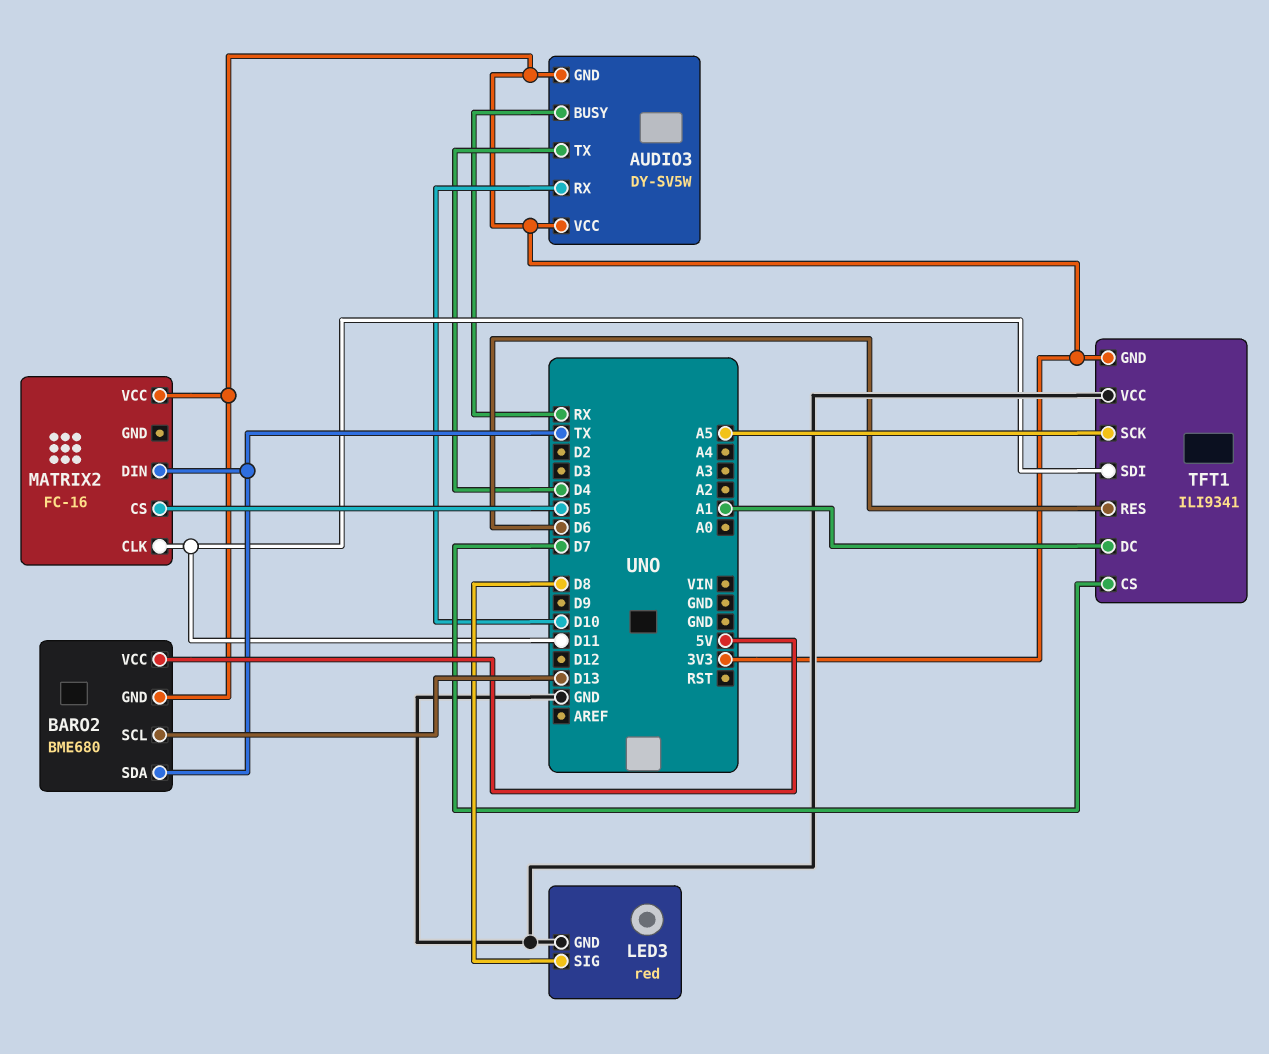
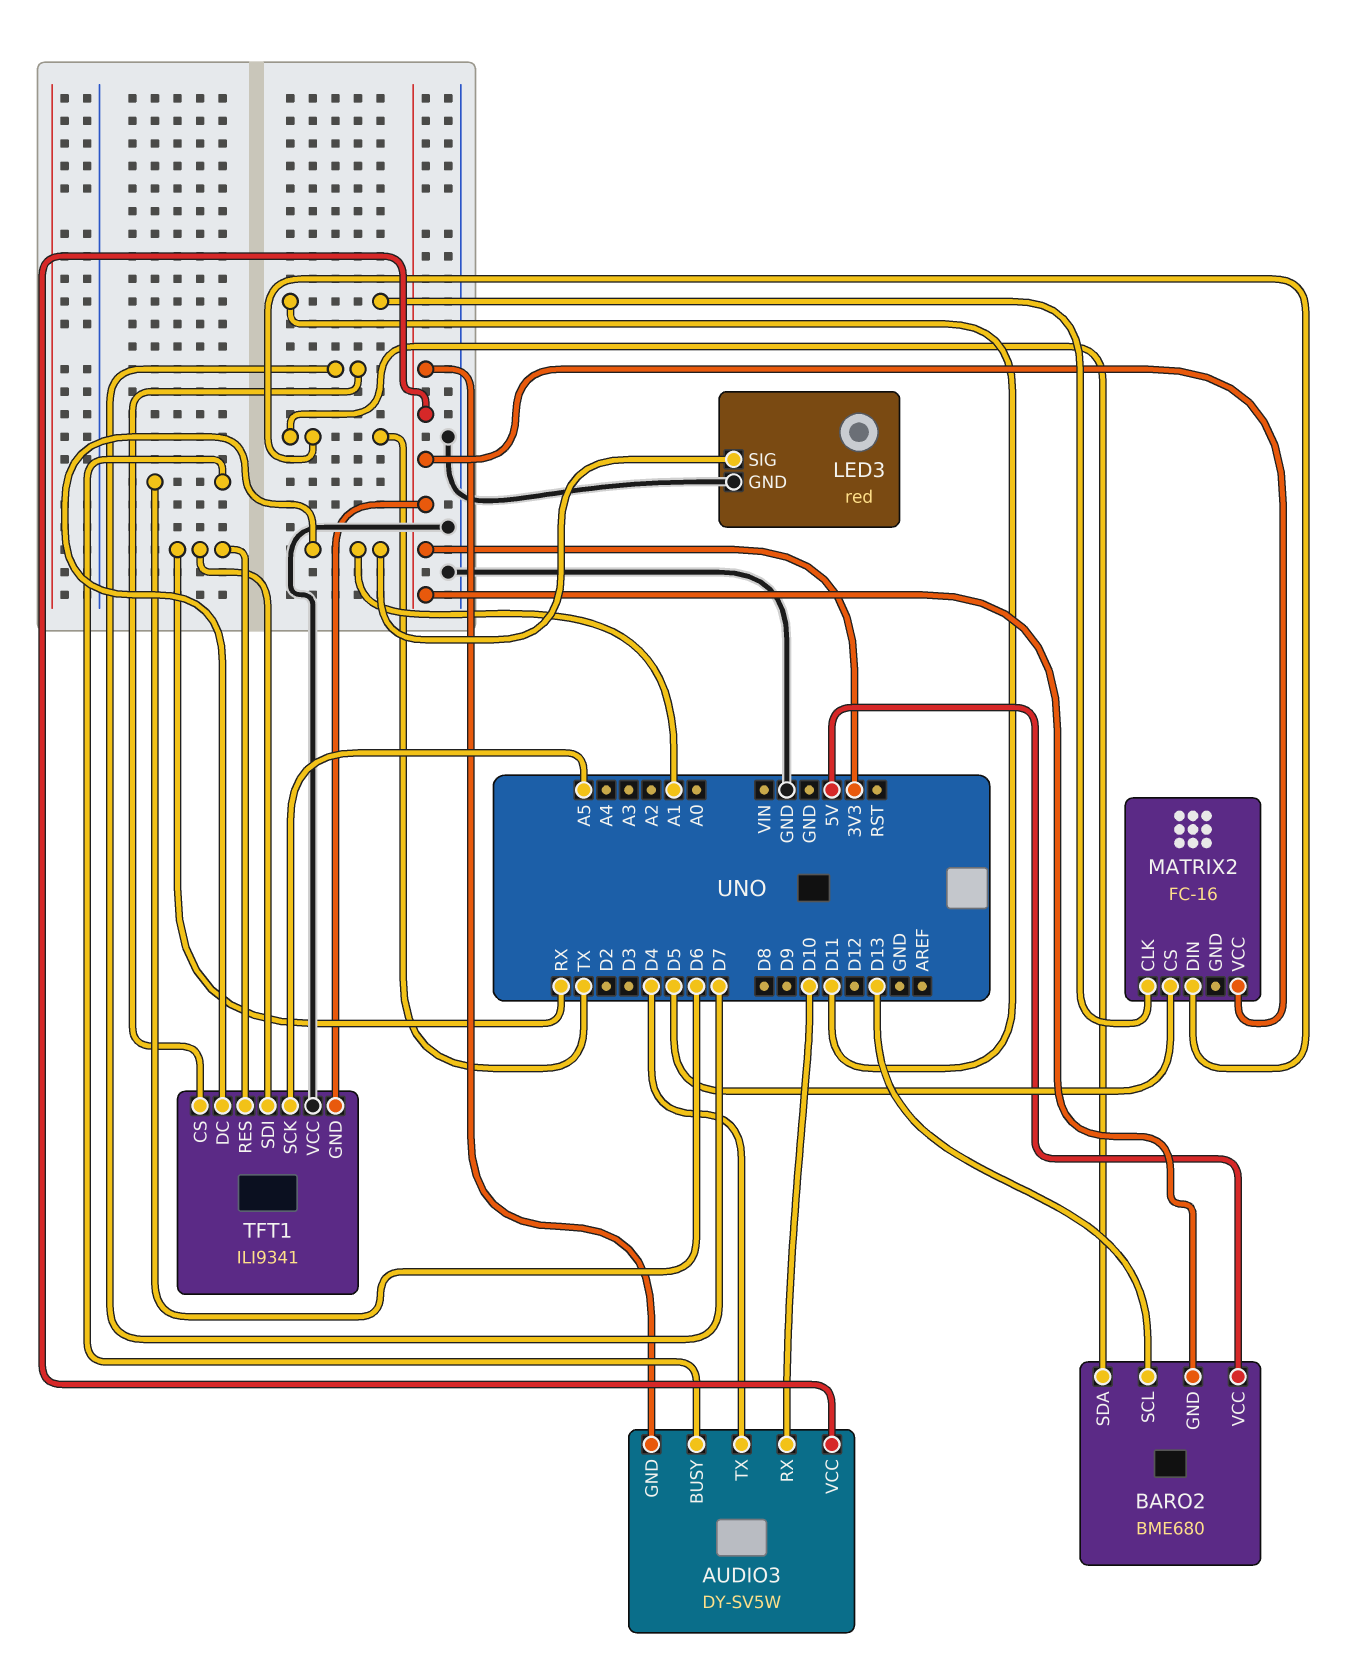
AUDIO3 pin BUSY: RX -> D6
LED3 pin SIG: D8 -> A1
TFT1 pin RES: D6 -> RX
TFT1 pin SDI: D11 -> RX

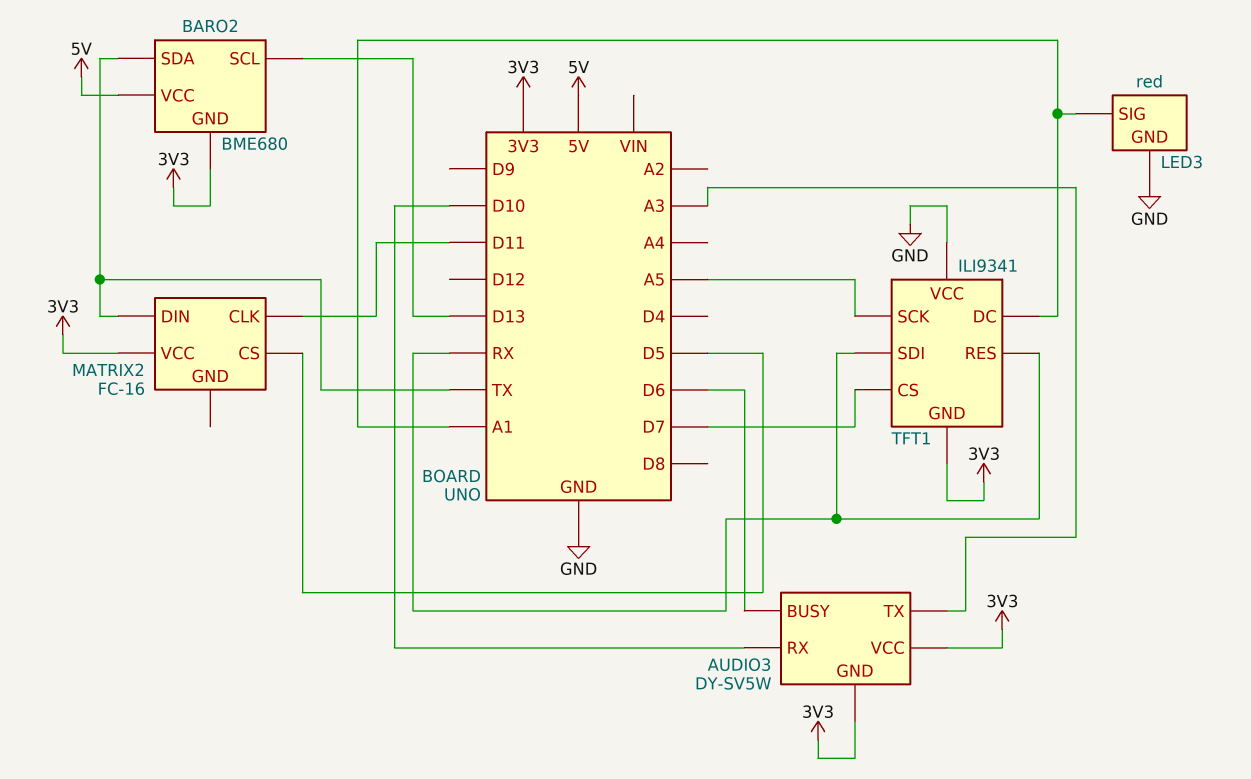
AUDIO3 pin TX: D4 -> A3

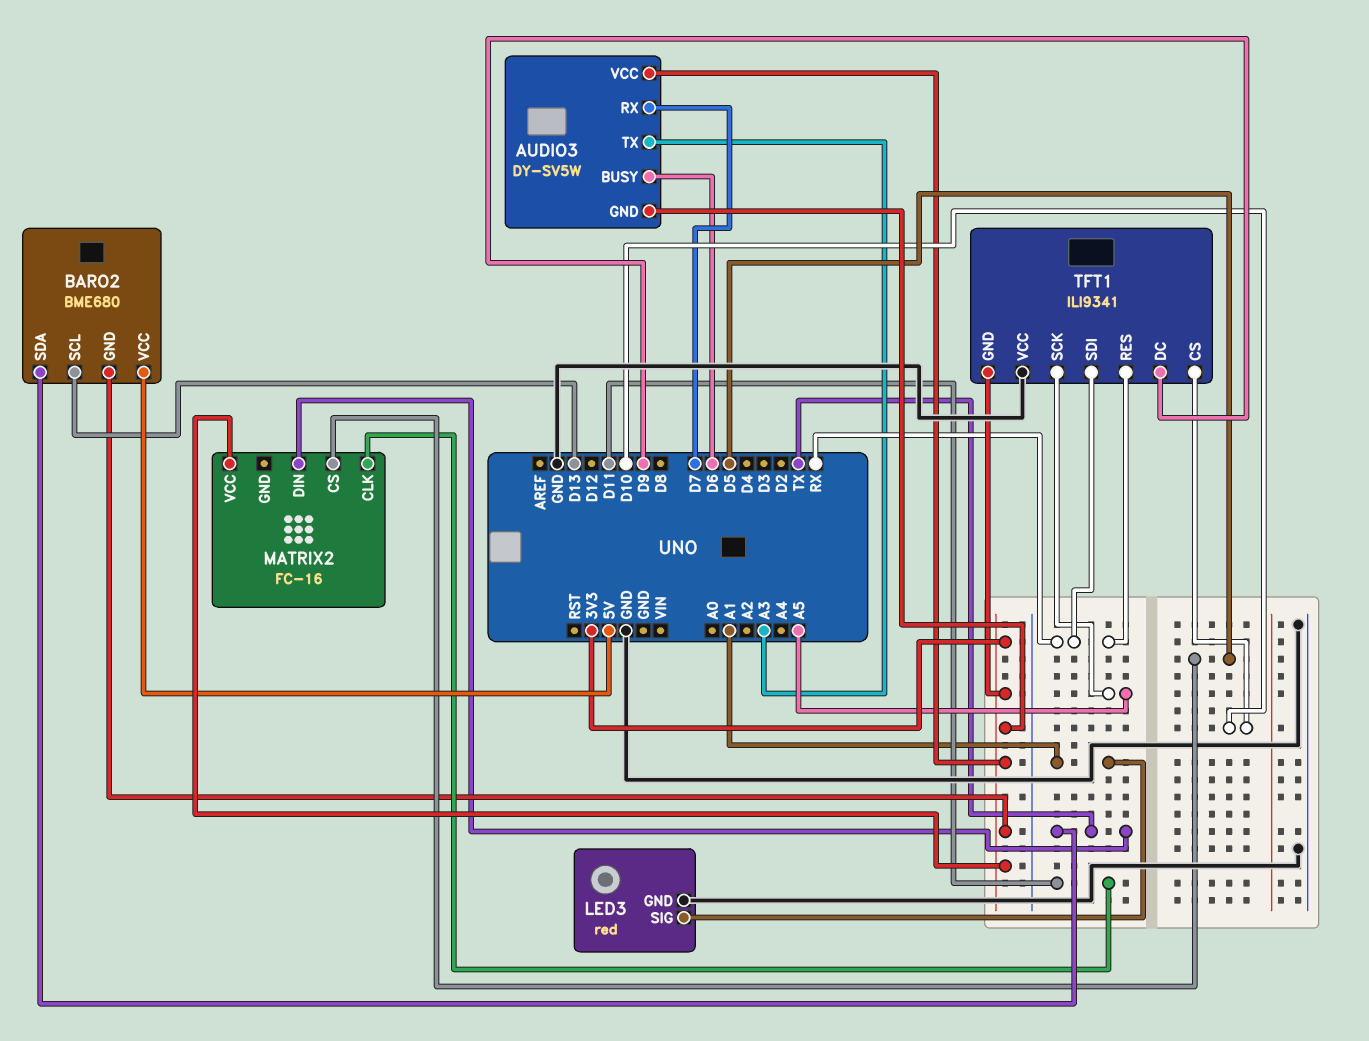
AUDIO3 pin RX: D10 -> D7
TFT1 pin CS: D7 -> D10
TFT1 pin DC: A1 -> D9

